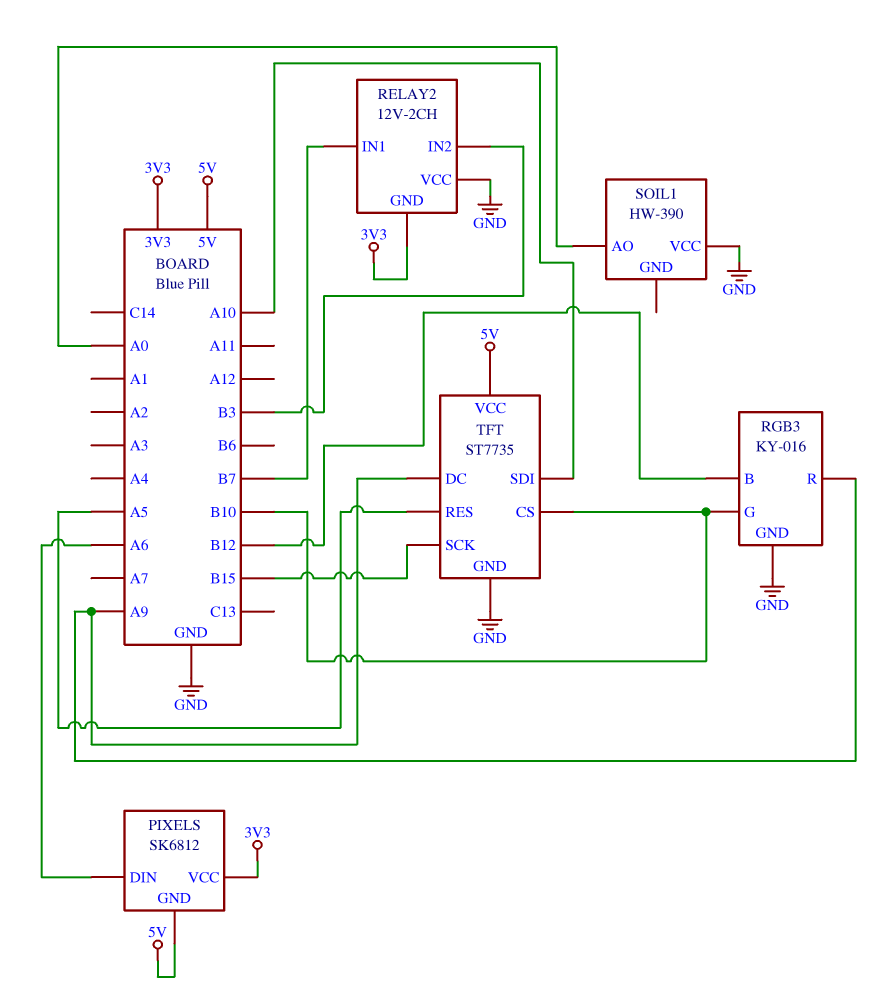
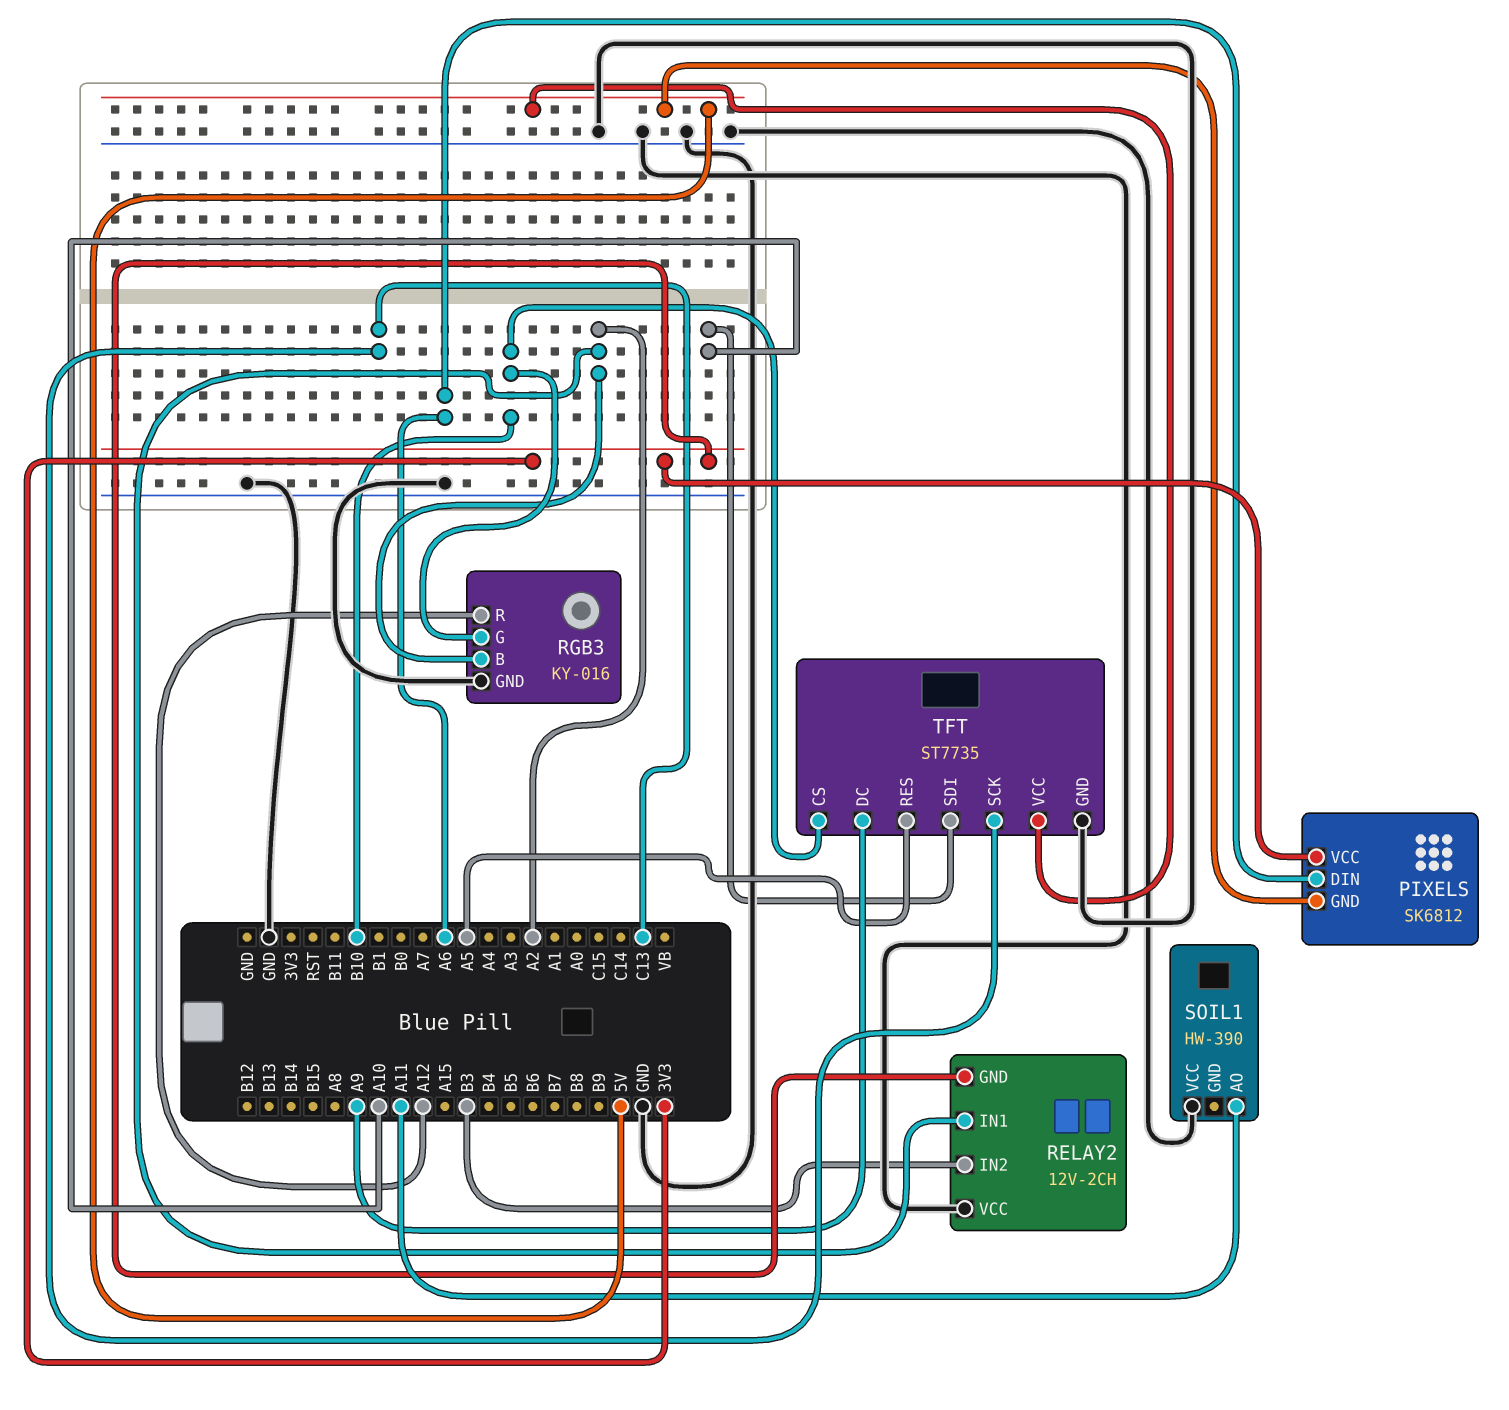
RELAY2 pin IN1: B7 -> A2
RGB3 pin B: B12 -> A2
RGB3 pin R: A9 -> A12
SOIL1 pin AO: A0 -> A11
TFT pin SCK: B15 -> C13

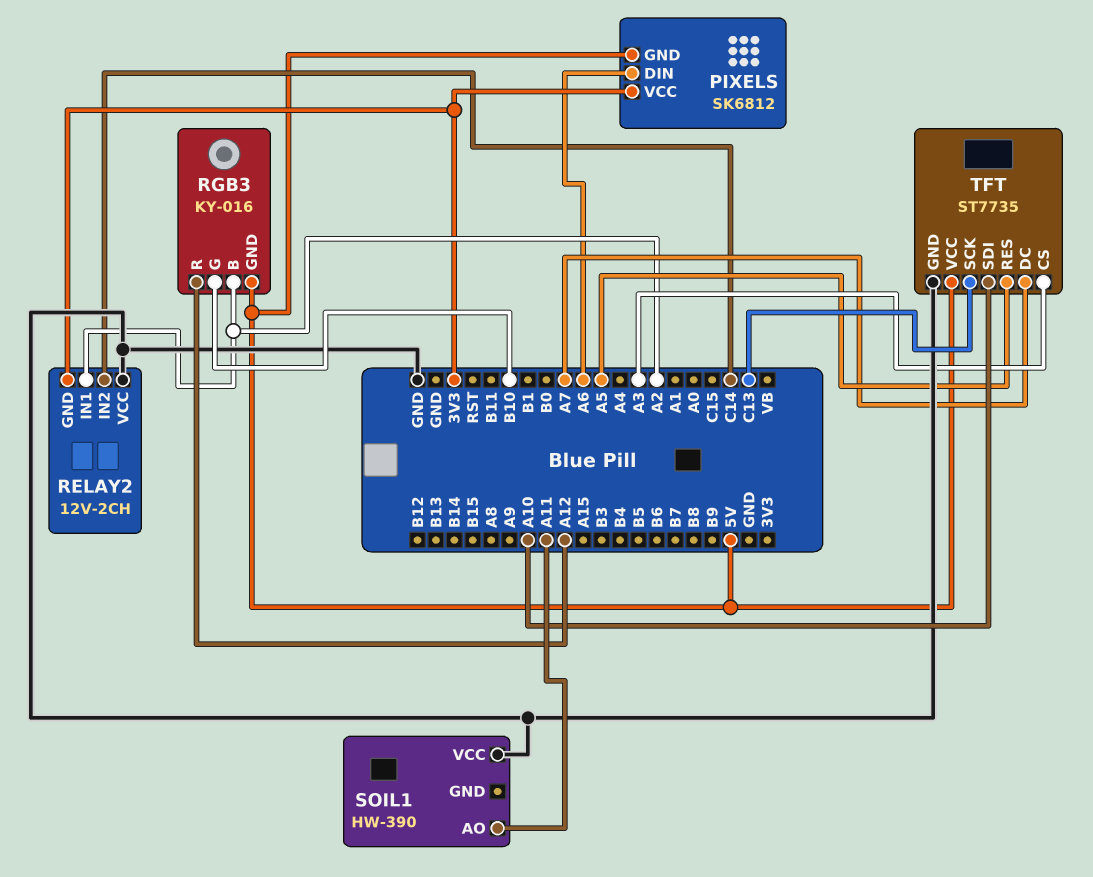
RELAY2 pin IN2: B3 -> C14
RGB3 pin GND: GND -> 5V
TFT pin CS: B10 -> A3
TFT pin DC: A9 -> A7

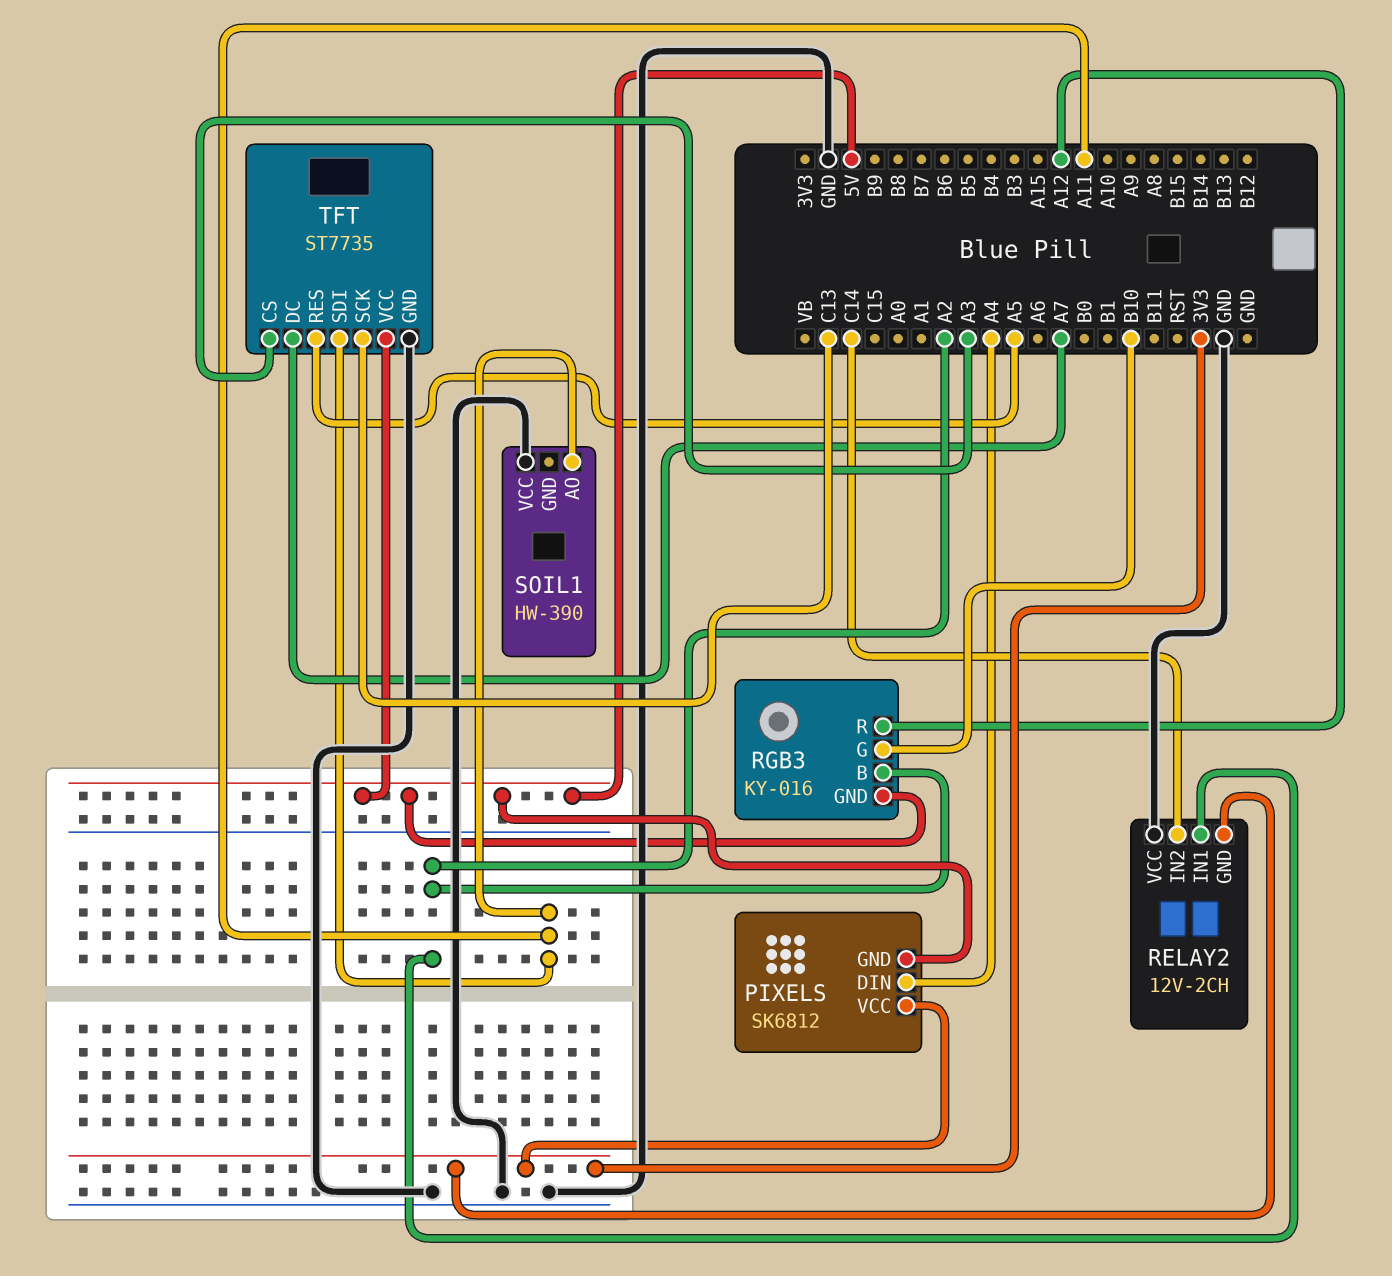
PIXELS pin DIN: A6 -> A4
TFT pin SDI: A10 -> A11

